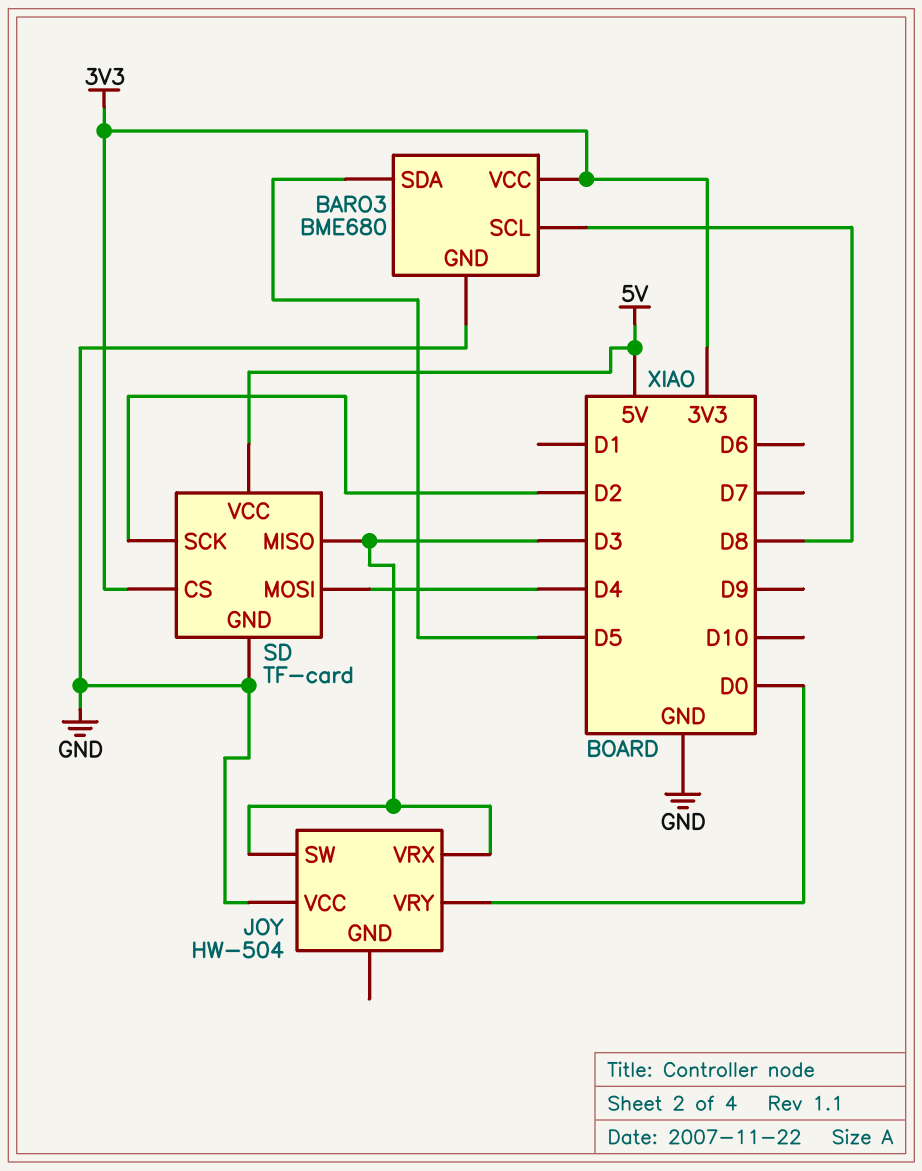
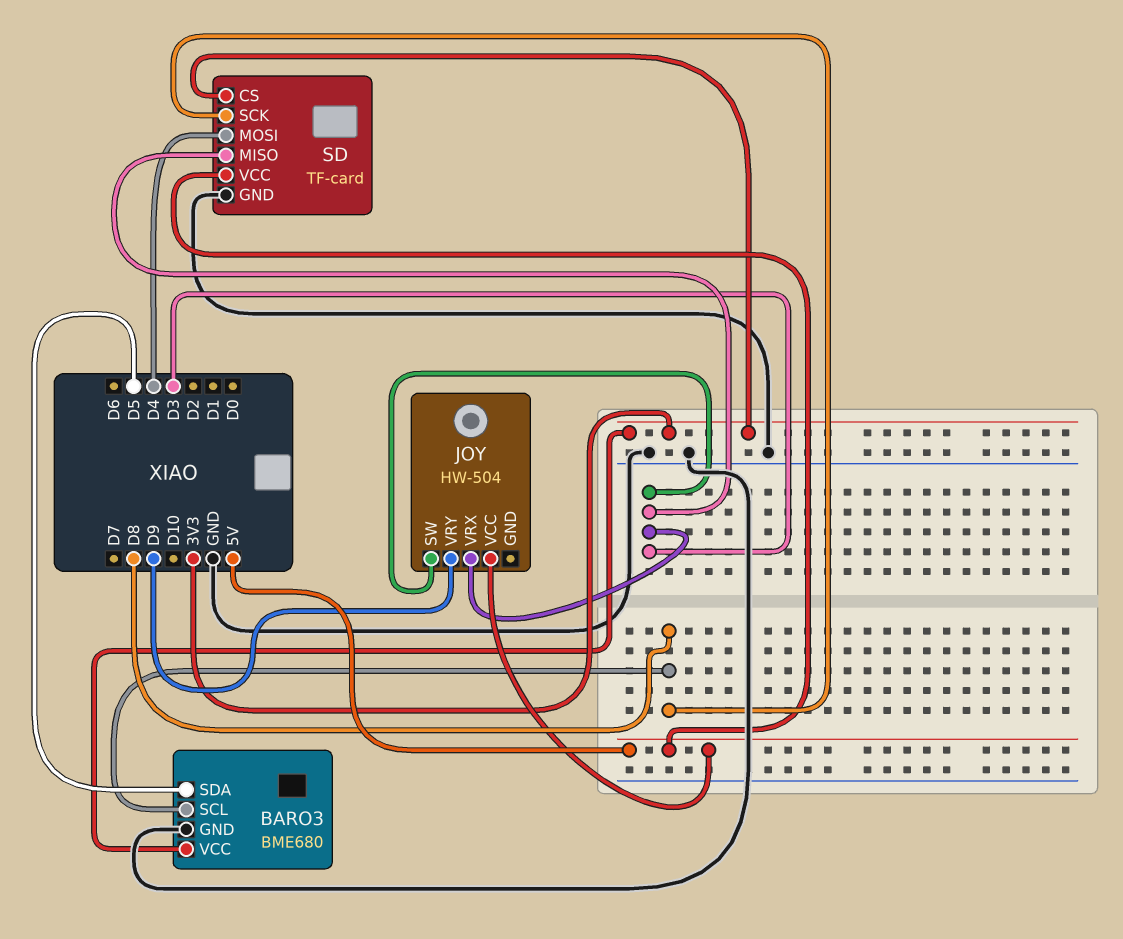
JOY pin VCC: GND -> 5V
JOY pin VRY: D0 -> D9
SD pin SCK: D2 -> D8

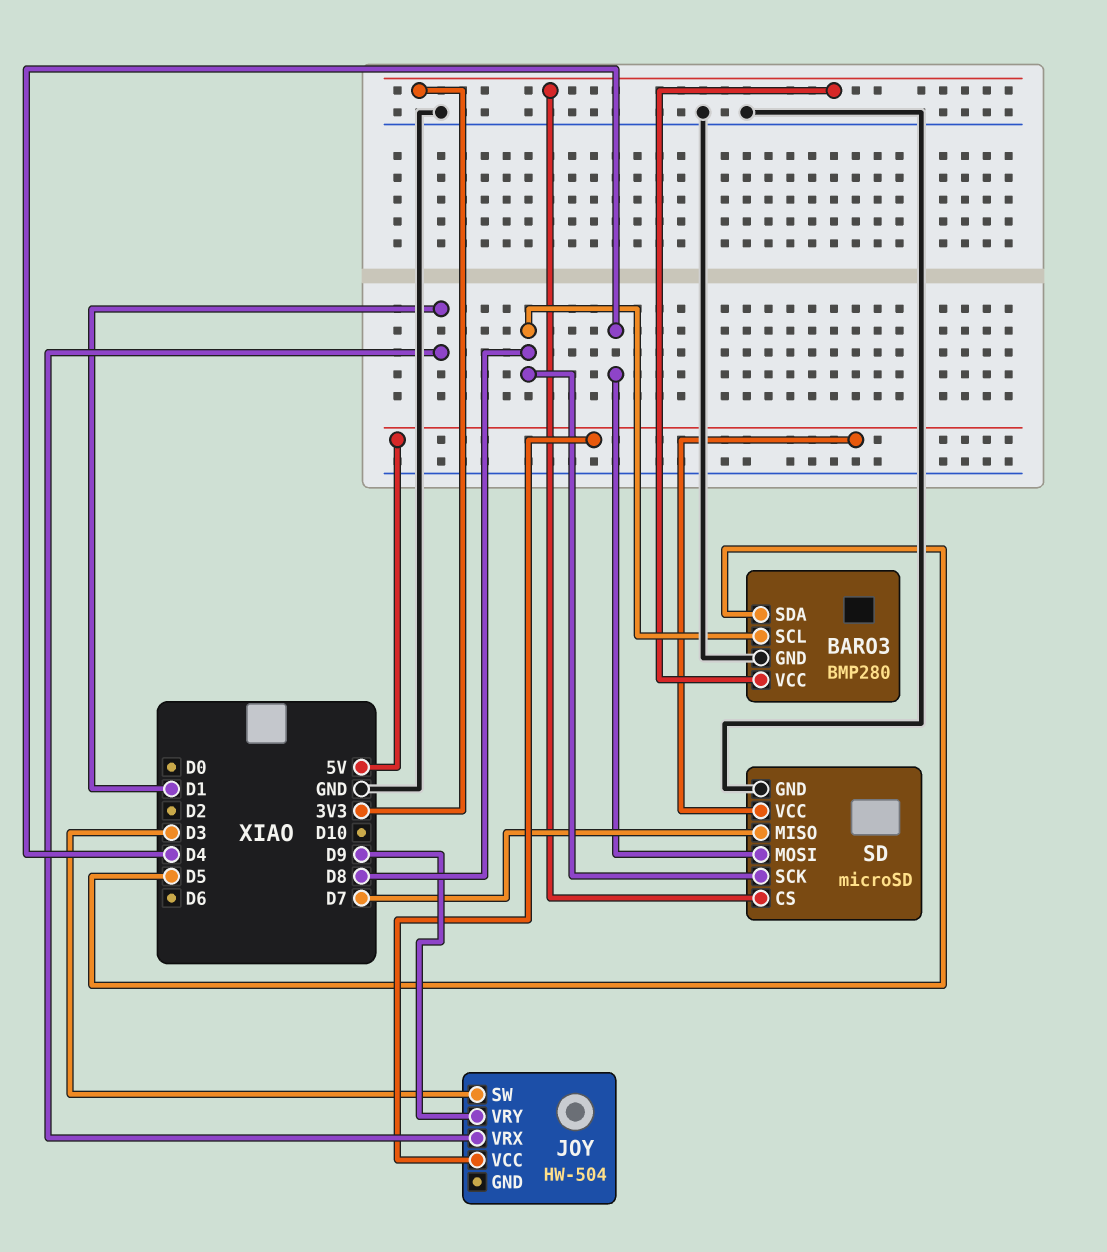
BARO3: BME680 -> BMP280
JOY pin VRX: D3 -> D1
SD: TF-card -> microSD
SD pin MISO: D3 -> D7

